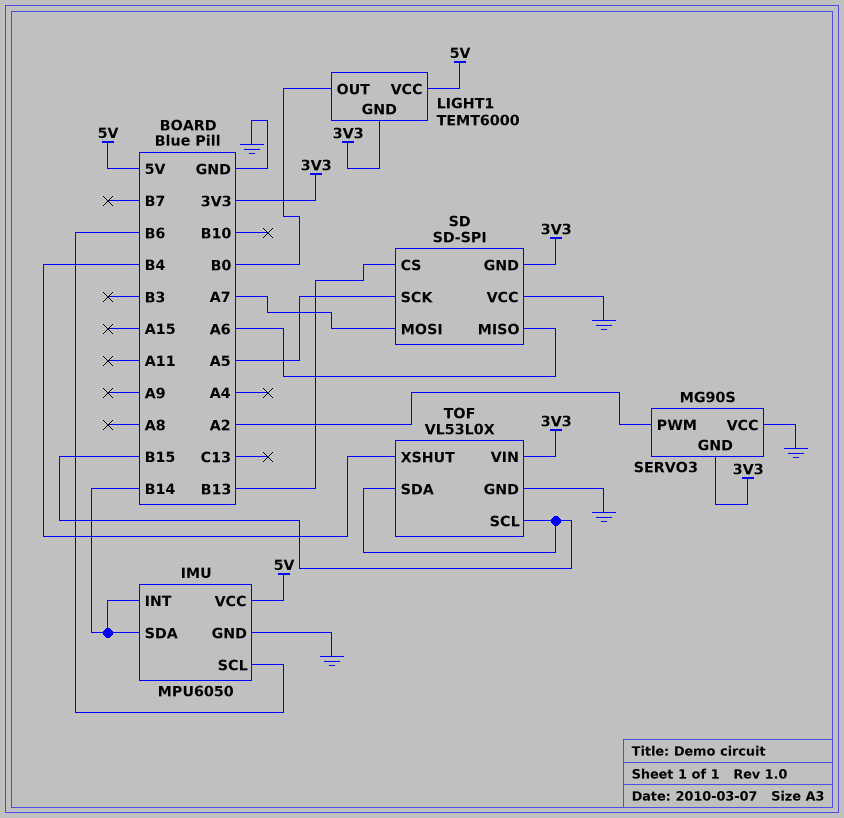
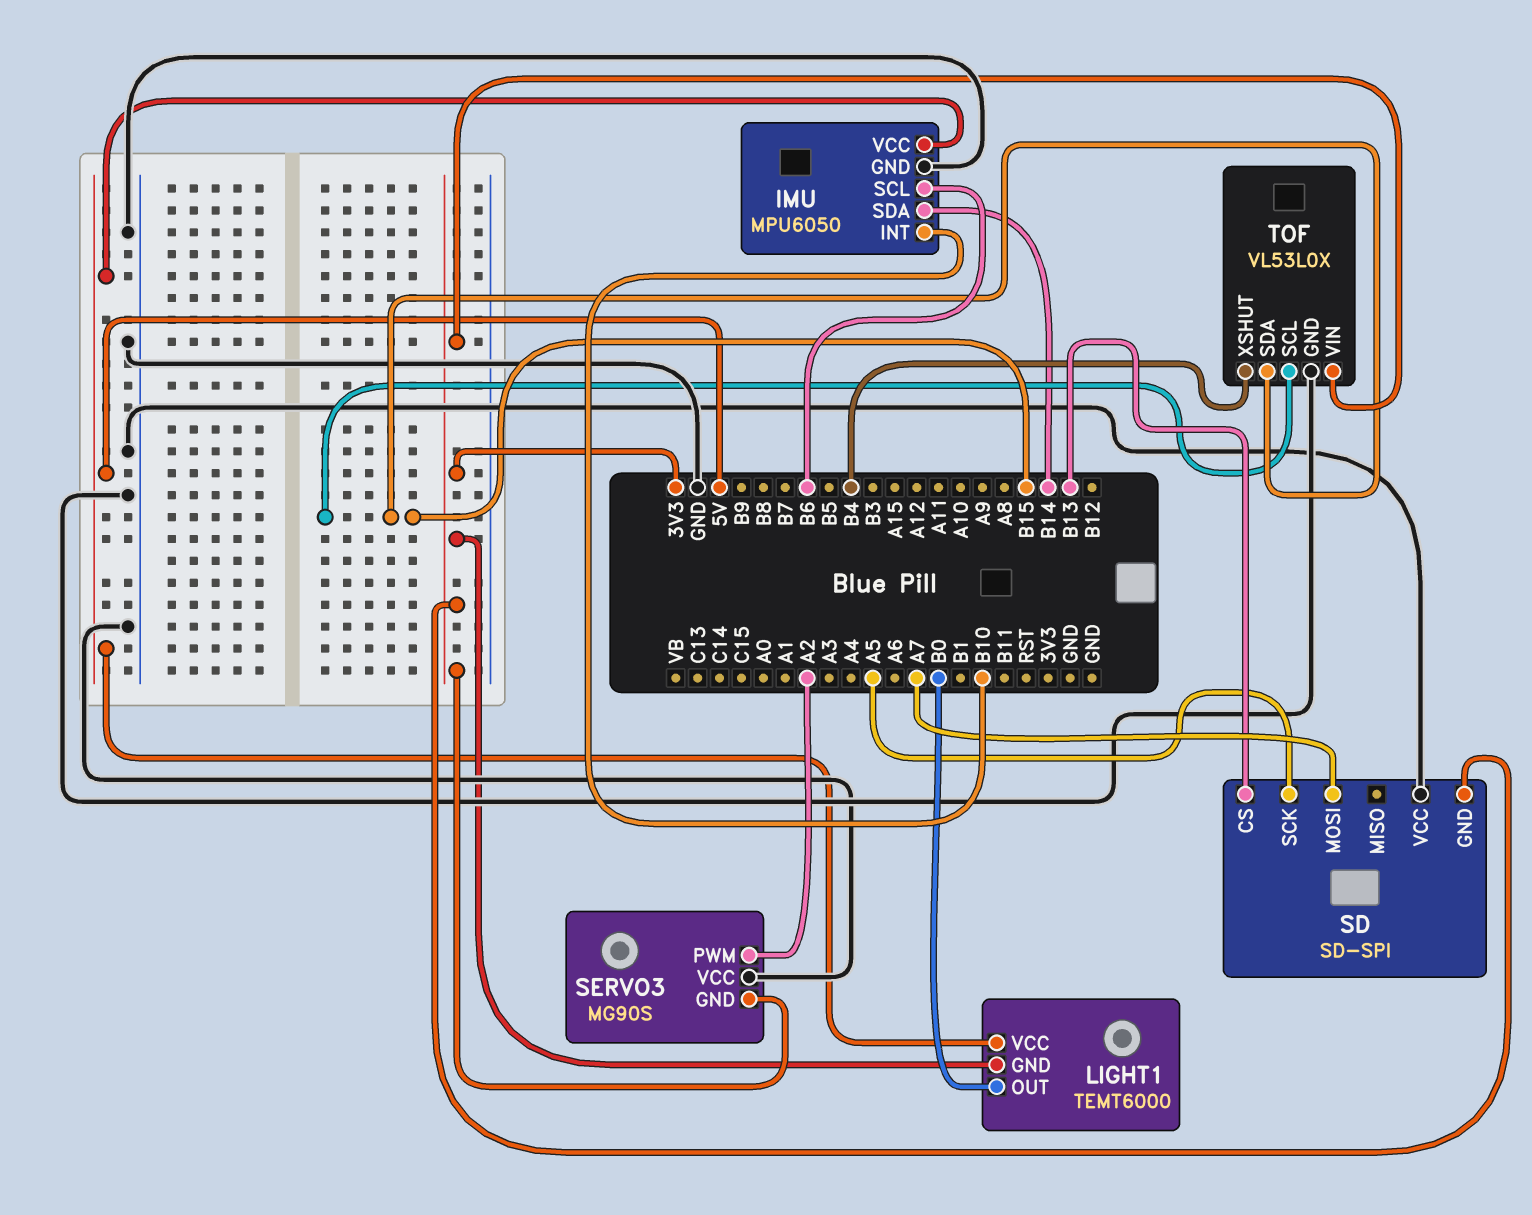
IMU pin INT: B14 -> B10
SD pin MISO: A6 -> none

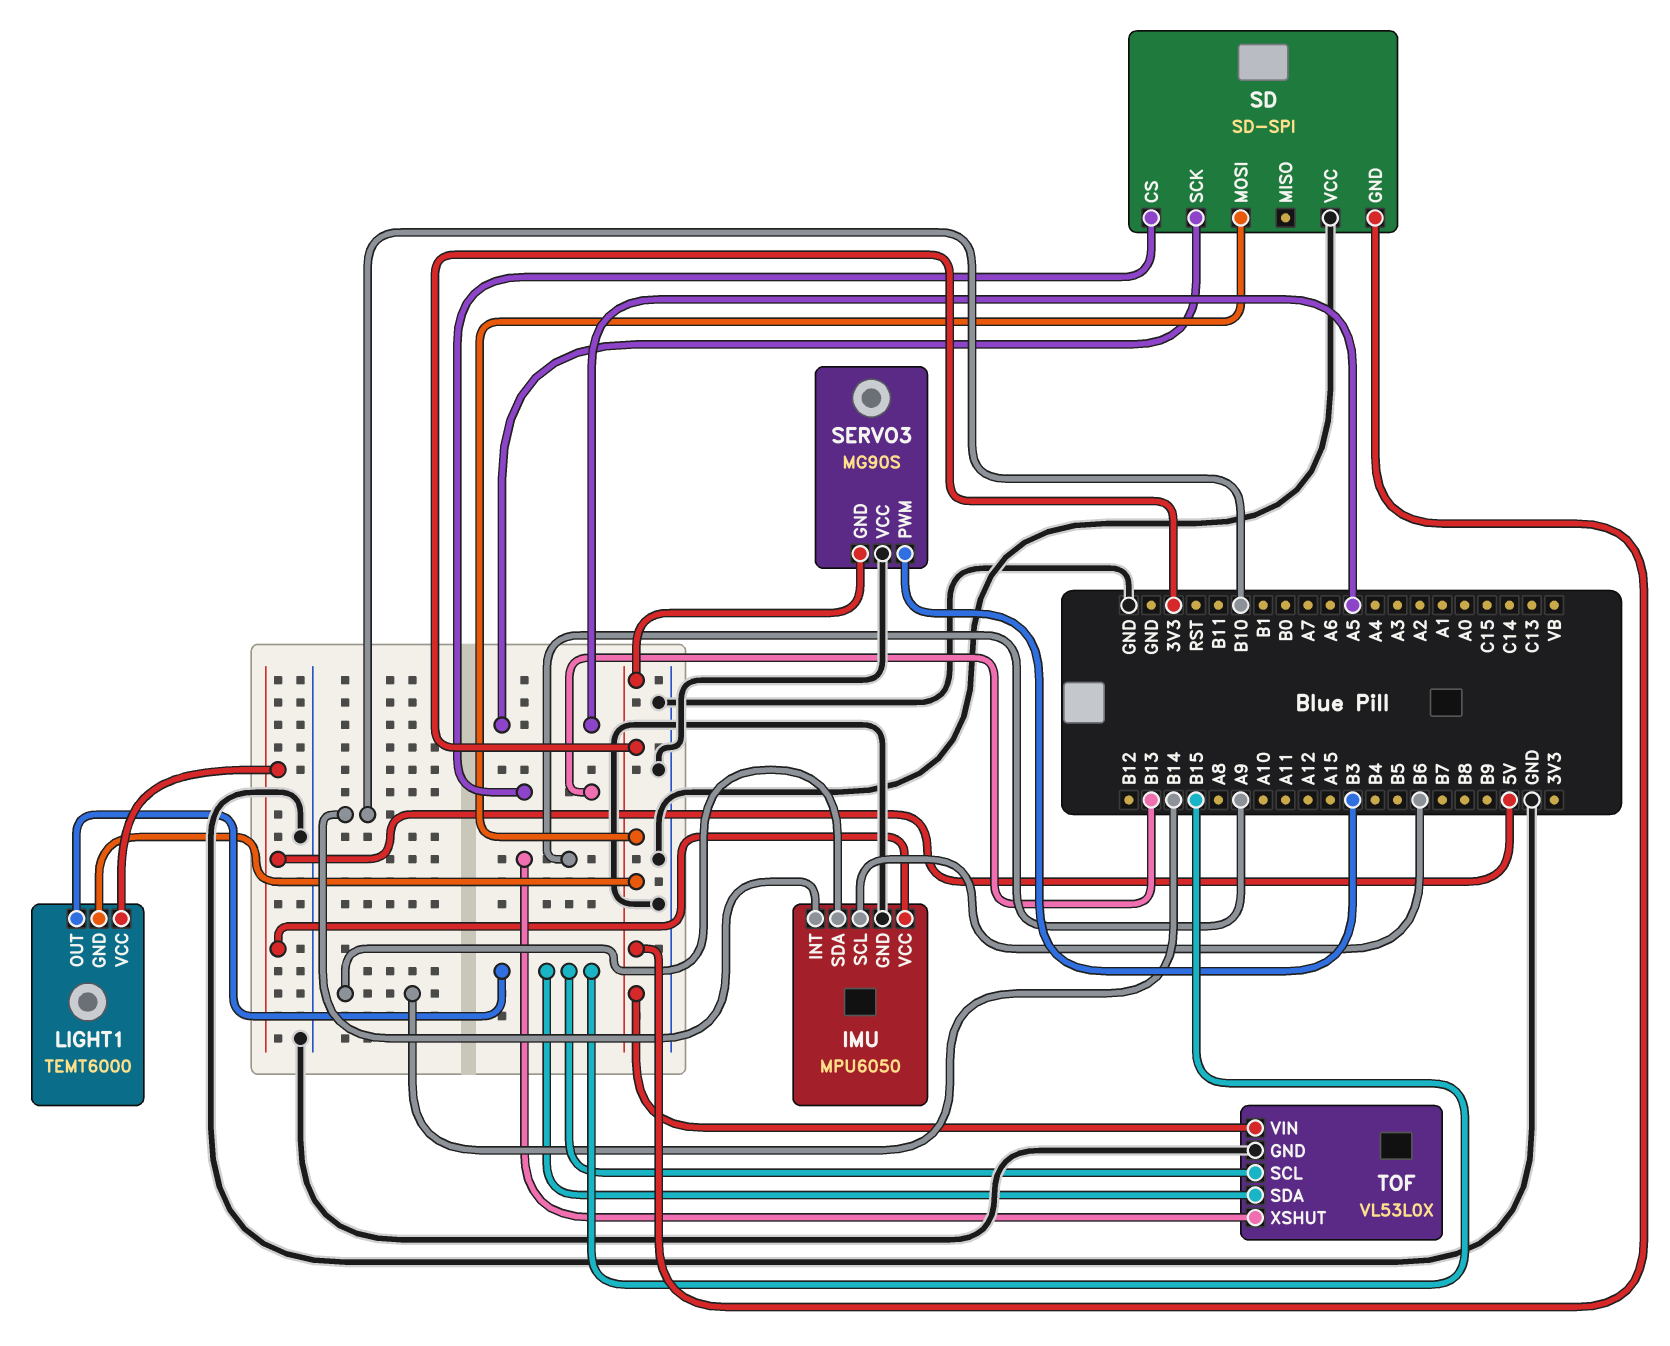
LIGHT1 pin OUT: B0 -> B15
SD pin MOSI: A7 -> 3V3
SERVO3 pin PWM: A2 -> B3
TOF pin XSHUT: B4 -> A9

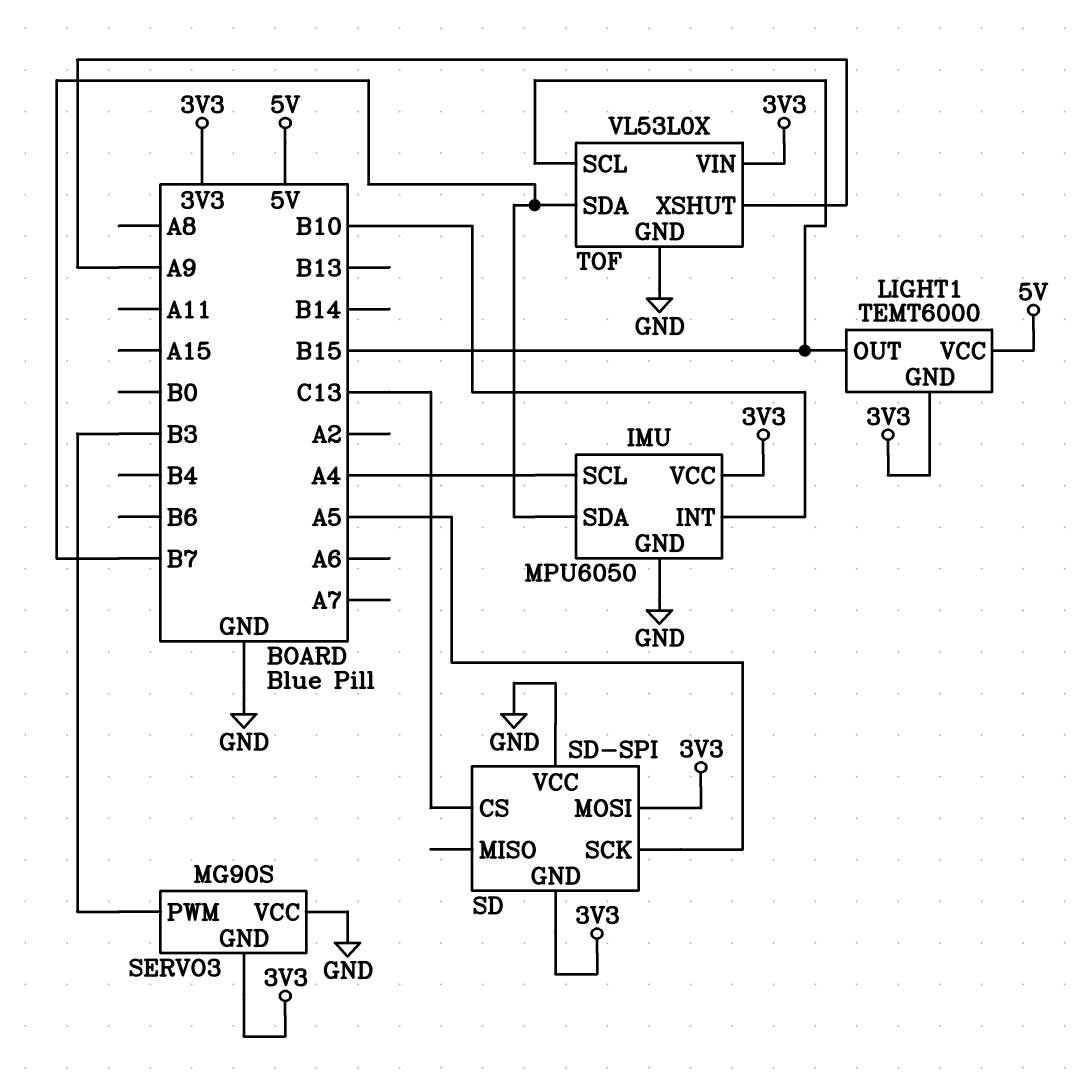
IMU pin SCL: B6 -> A4
IMU pin SDA: B14 -> B7
IMU pin VCC: 5V -> 3V3
SD pin CS: B13 -> C13
TOF pin SDA: B15 -> B7

